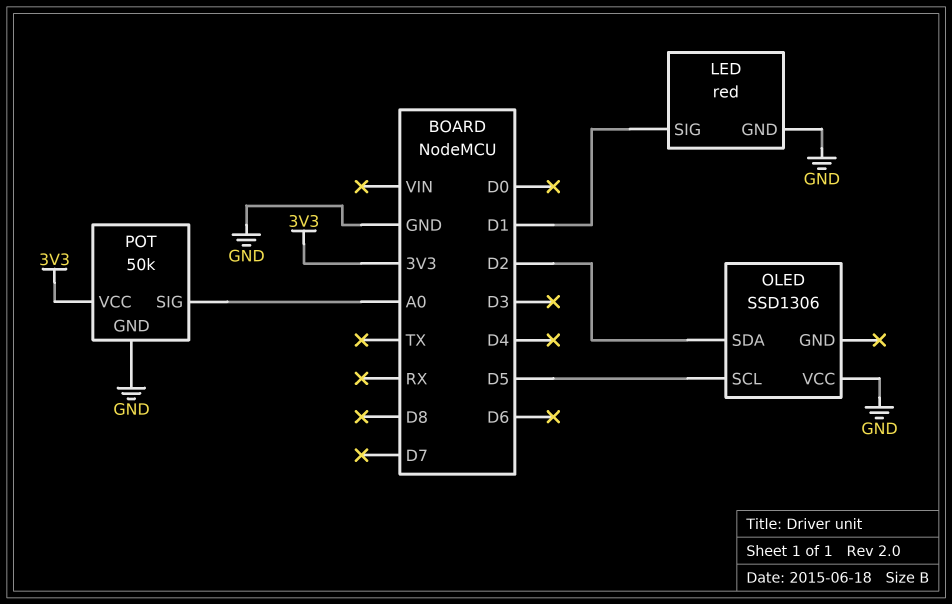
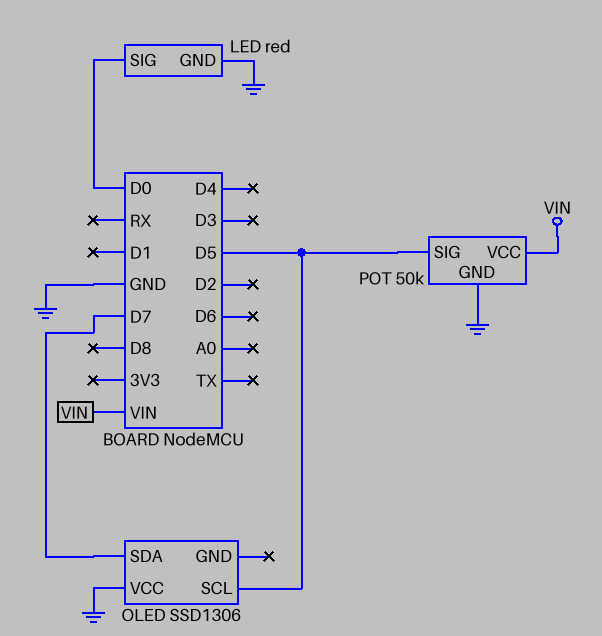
LED pin SIG: D1 -> D0
OLED pin SDA: D2 -> D7
POT pin SIG: A0 -> D5
POT pin VCC: 3V3 -> VIN

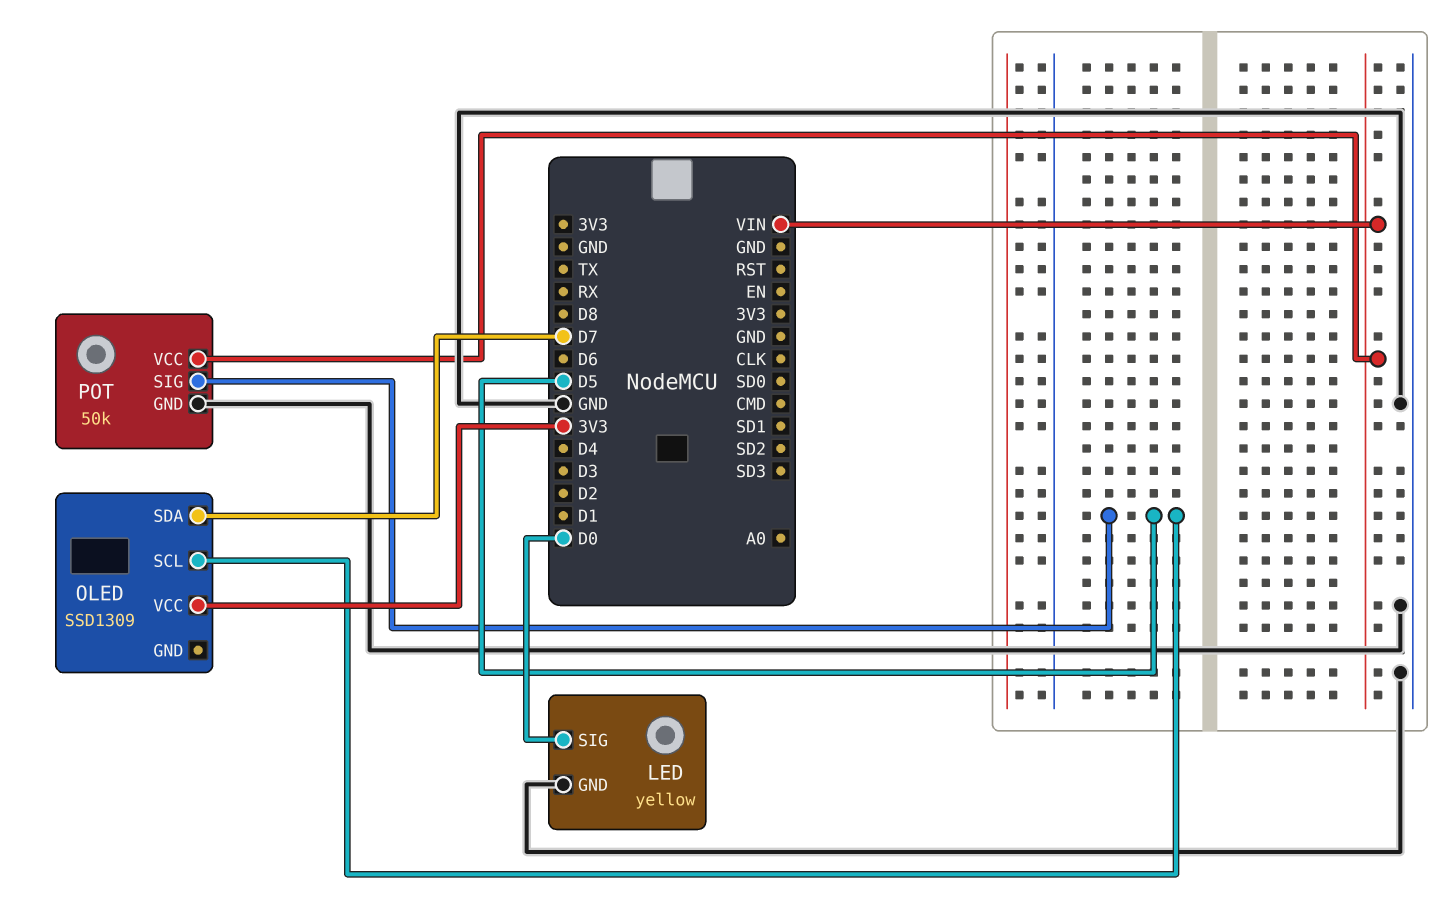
LED: red -> yellow
OLED: SSD1306 -> SSD1309
OLED pin VCC: GND -> 3V3

